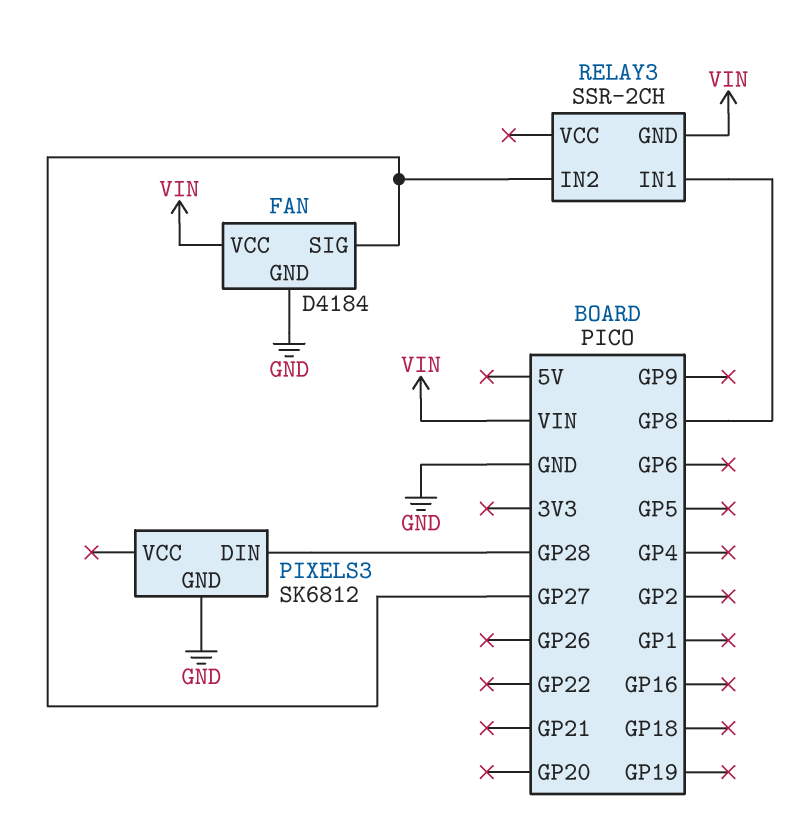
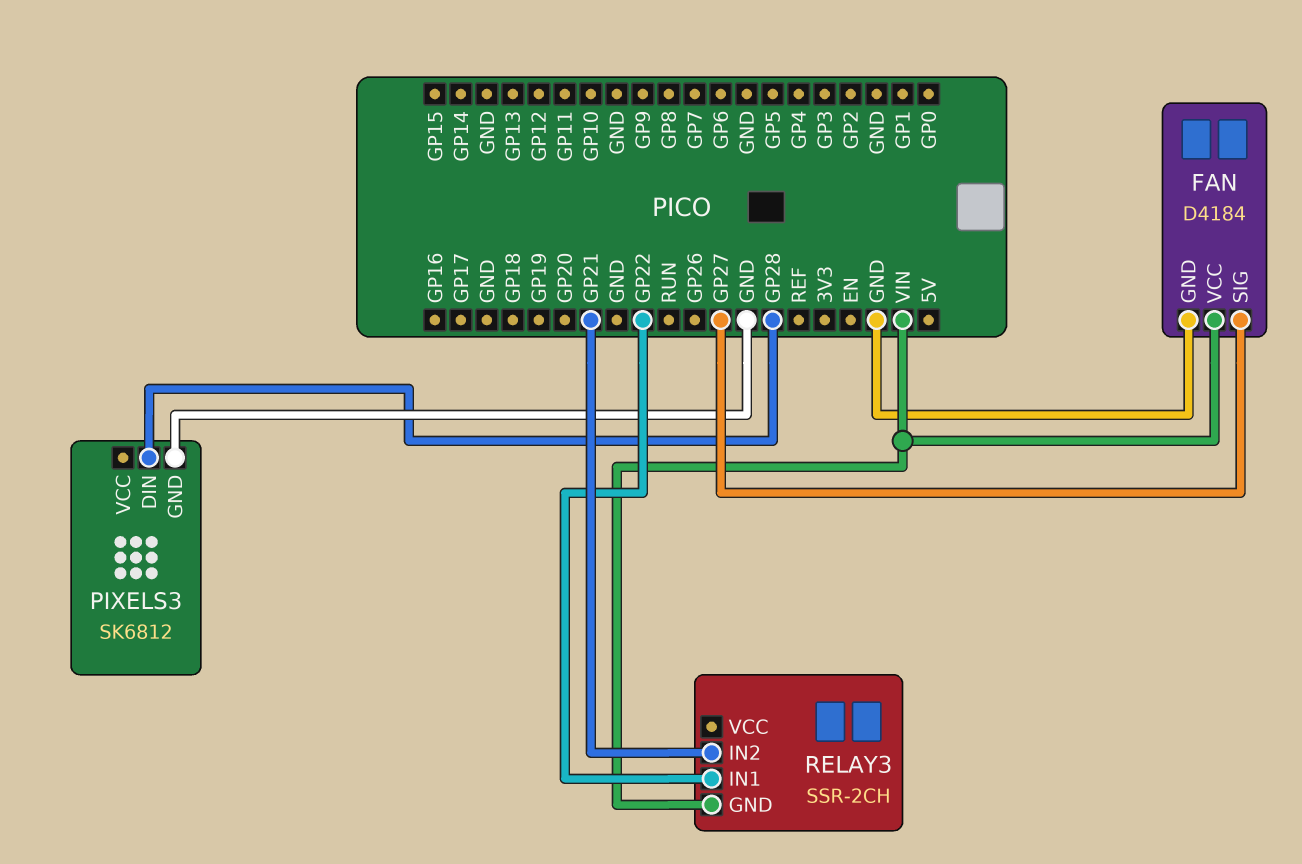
RELAY3 pin IN1: GP8 -> GP22
RELAY3 pin IN2: GP27 -> GP21

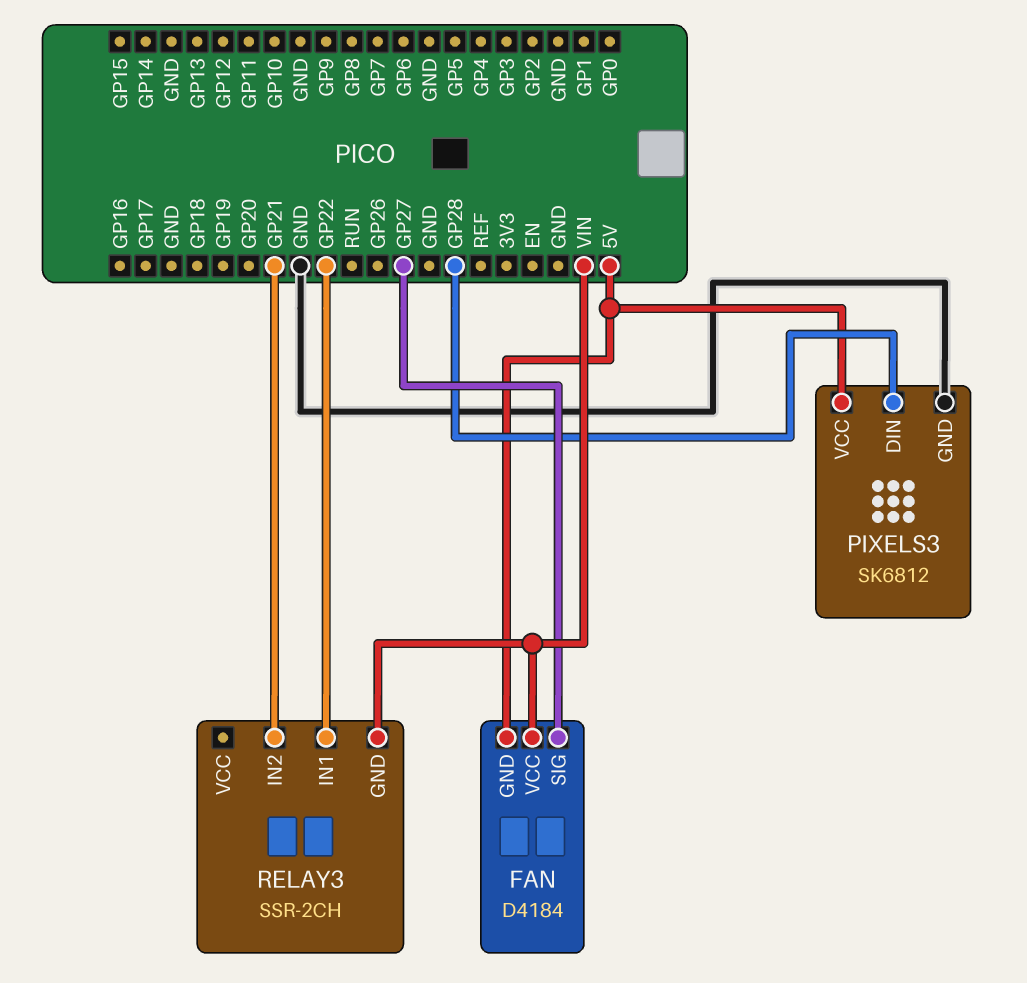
FAN pin GND: GND -> 5V
PIXELS3 pin VCC: none -> 5V

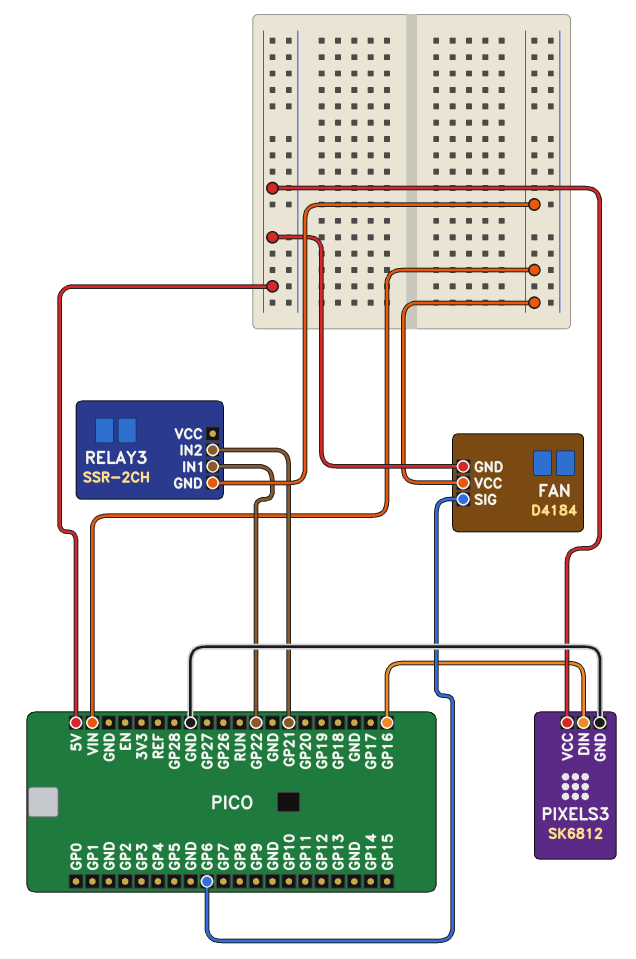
FAN pin SIG: GP27 -> GP6
PIXELS3 pin DIN: GP28 -> GP16

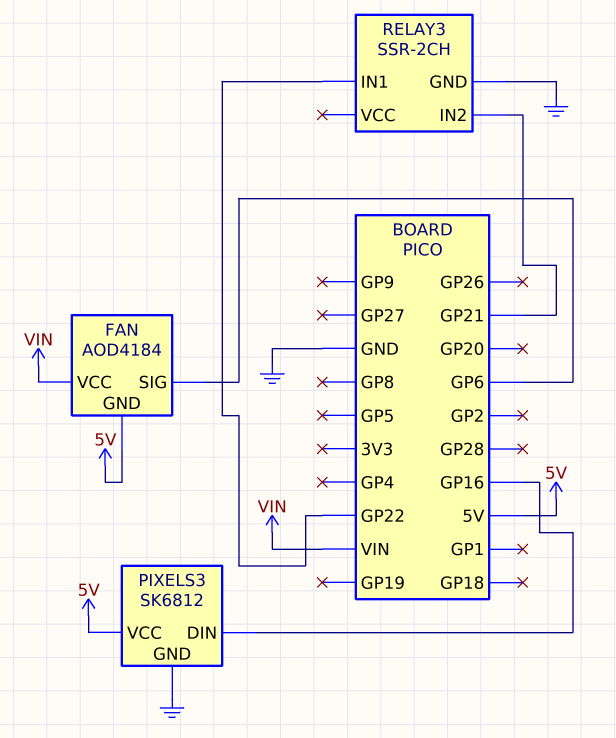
FAN: D4184 -> AOD4184
RELAY3 pin GND: VIN -> GND

